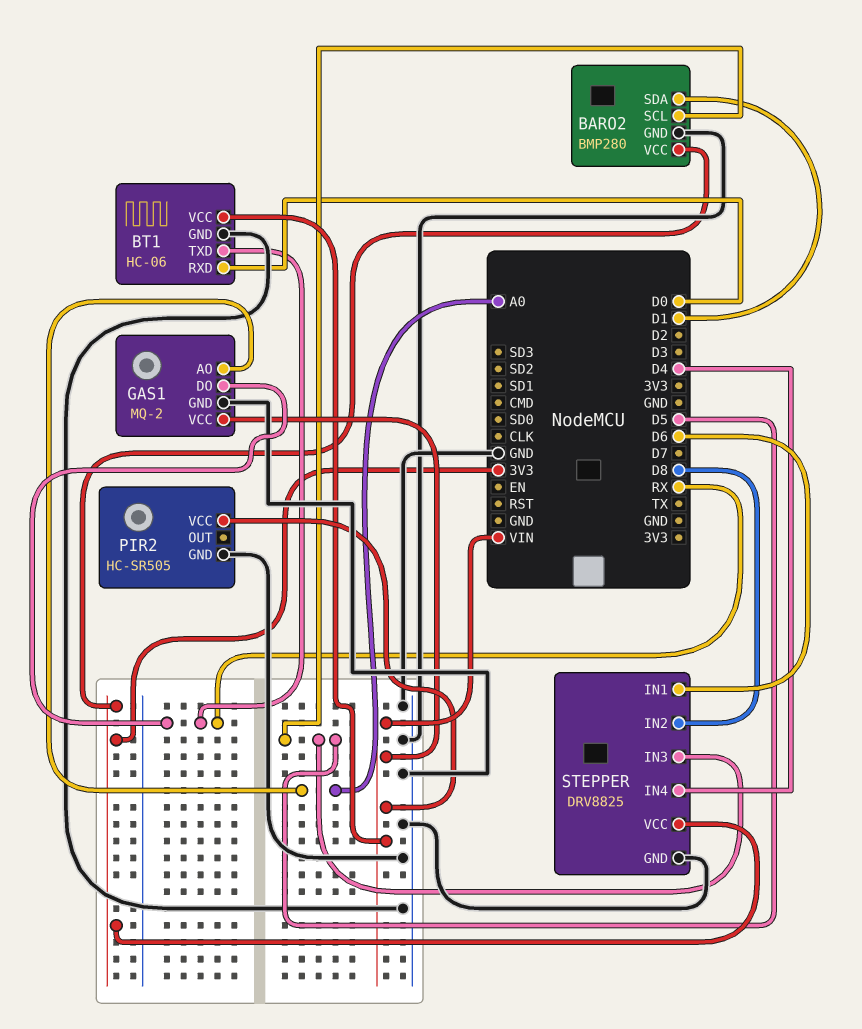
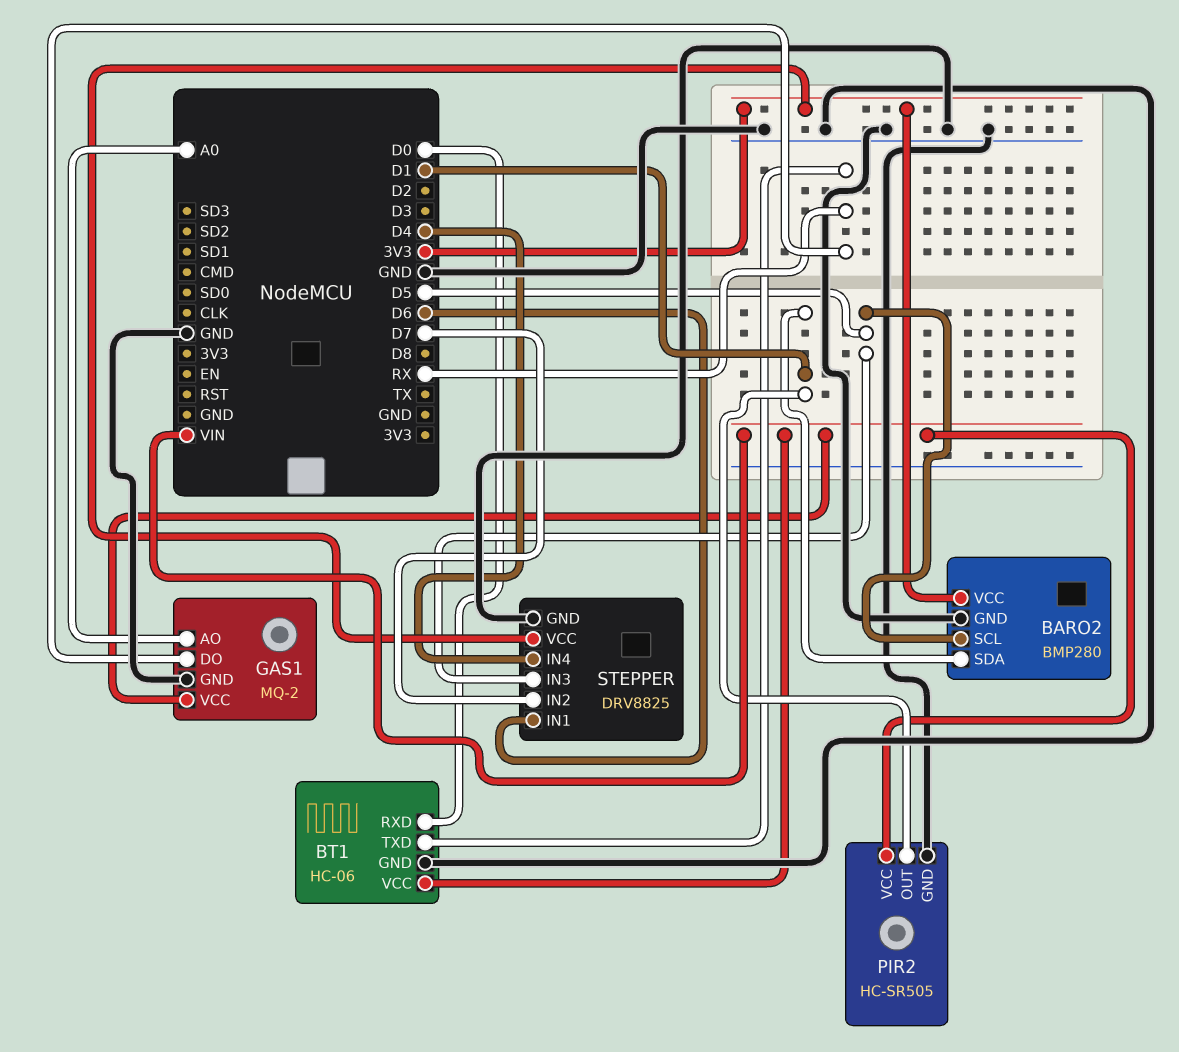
PIR2 pin OUT: none -> D1
STEPPER pin IN2: D8 -> D7

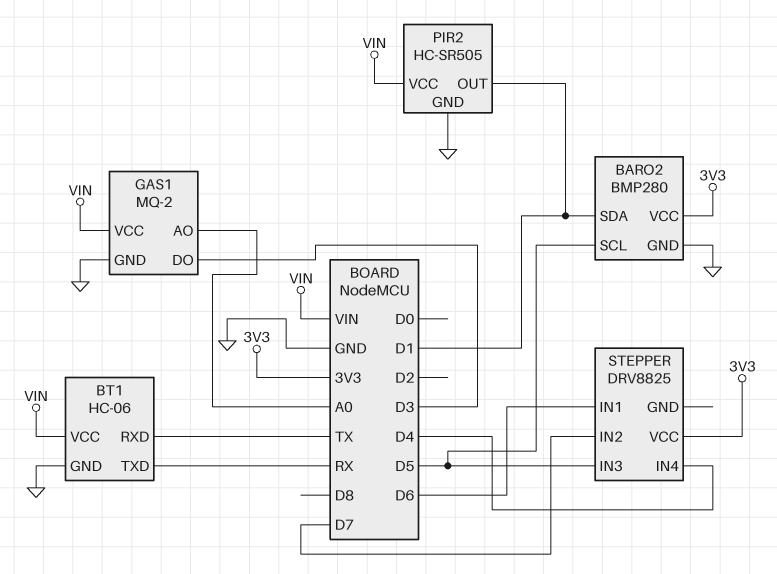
BT1 pin RXD: D0 -> TX
GAS1 pin DO: RX -> D3
STEPPER pin GND: GND -> none

